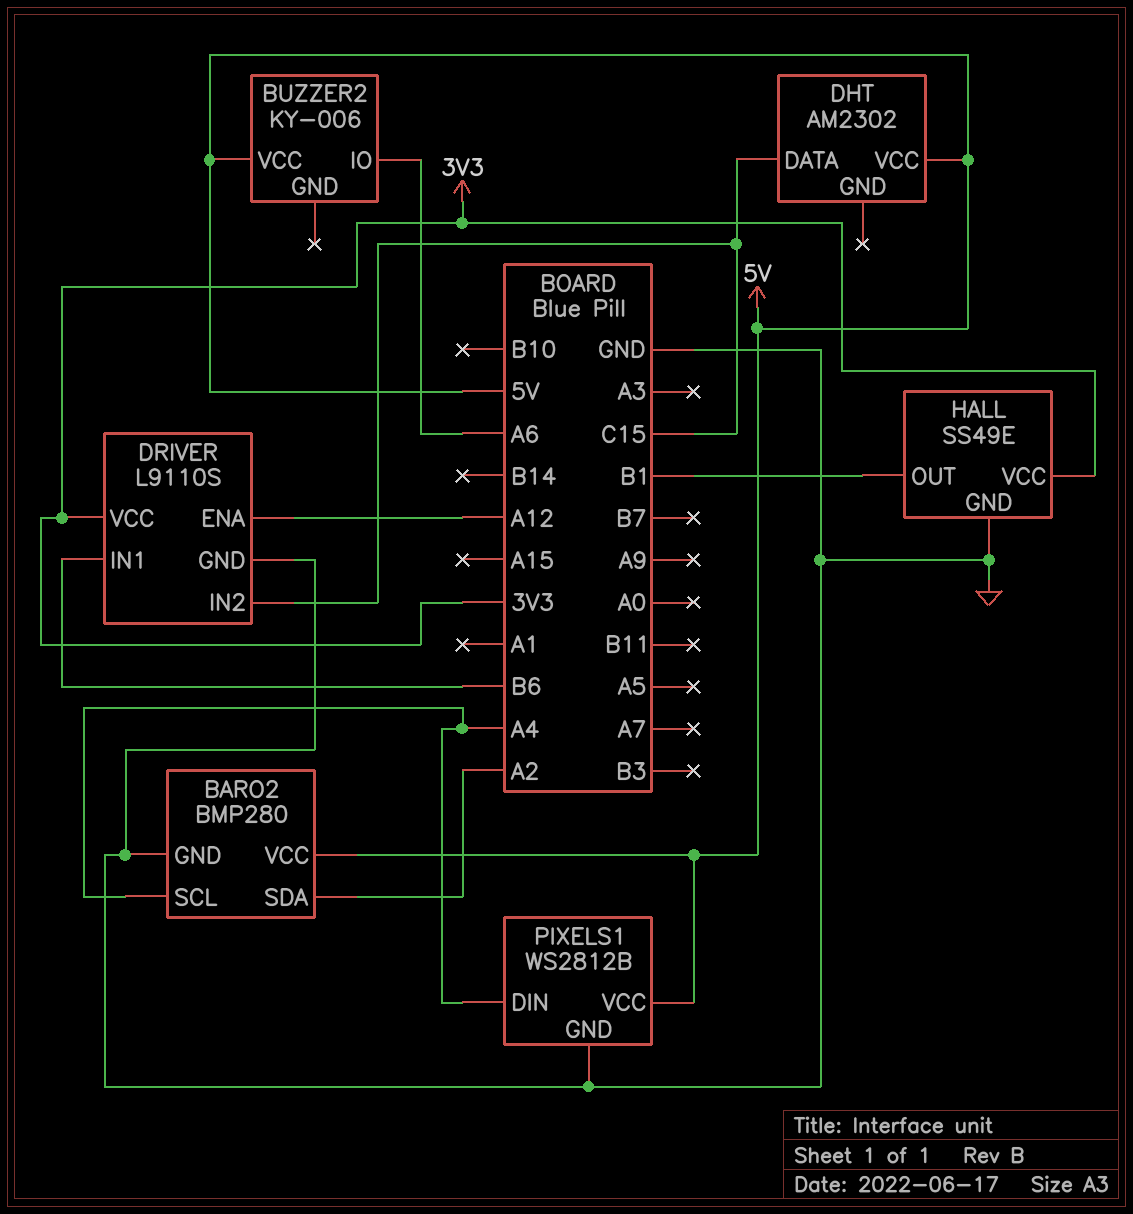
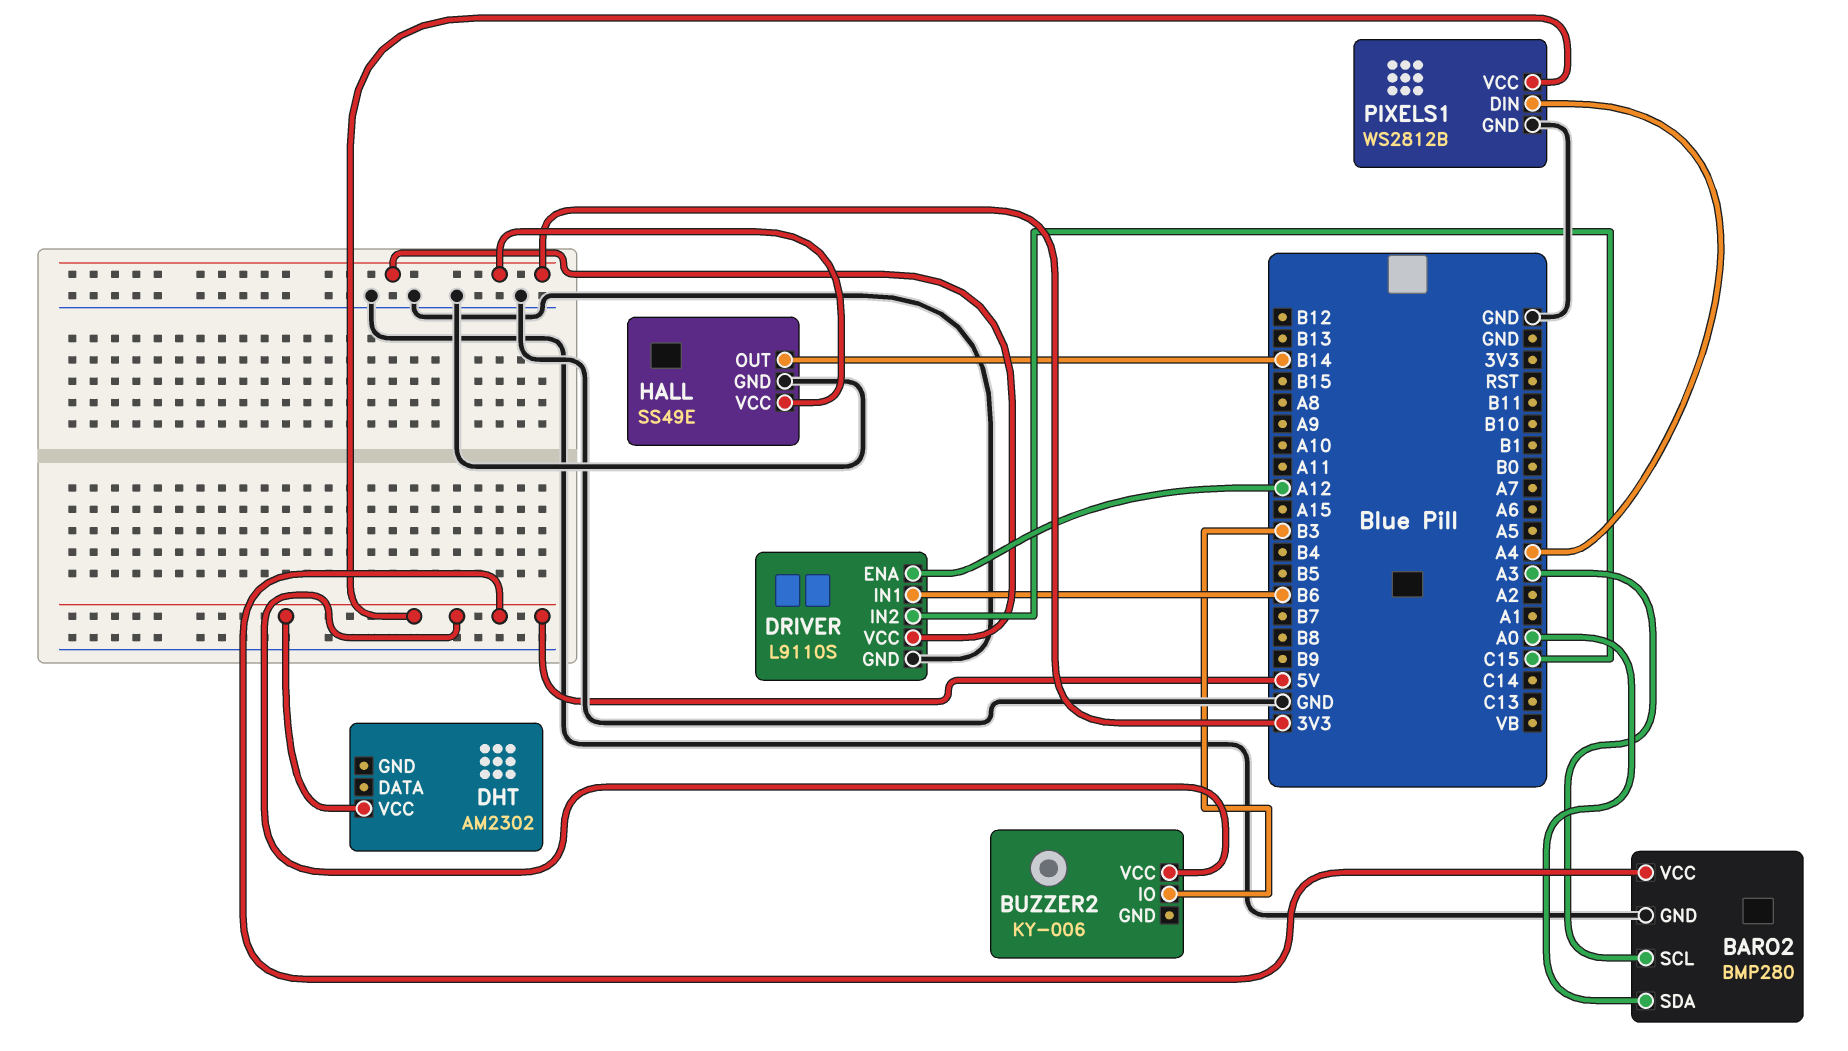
BARO2 pin SCL: A4 -> A3
BARO2 pin SDA: A2 -> A0
BUZZER2 pin IO: A6 -> B3
DHT pin DATA: C15 -> none
HALL pin OUT: B1 -> B14

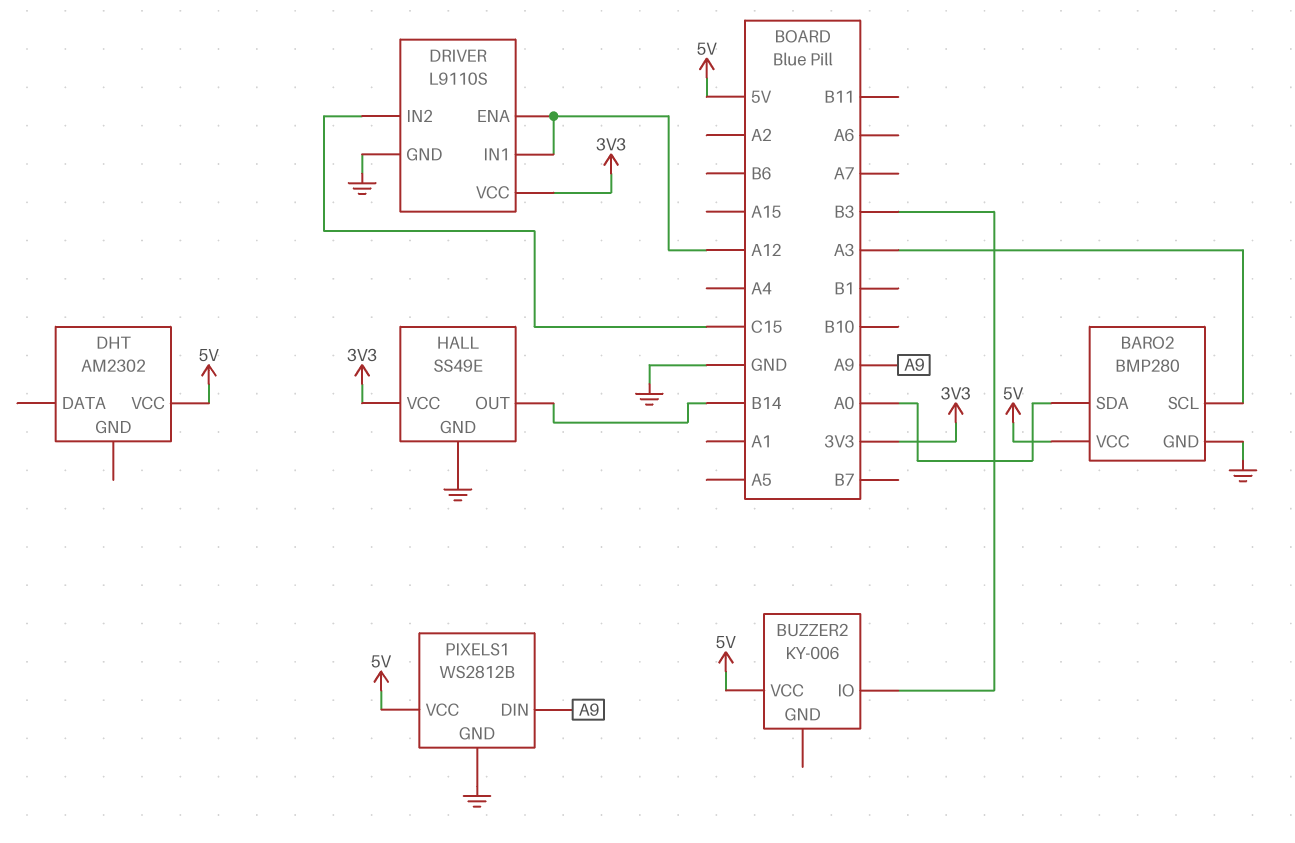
DRIVER pin IN1: B6 -> A12
PIXELS1 pin DIN: A4 -> A9

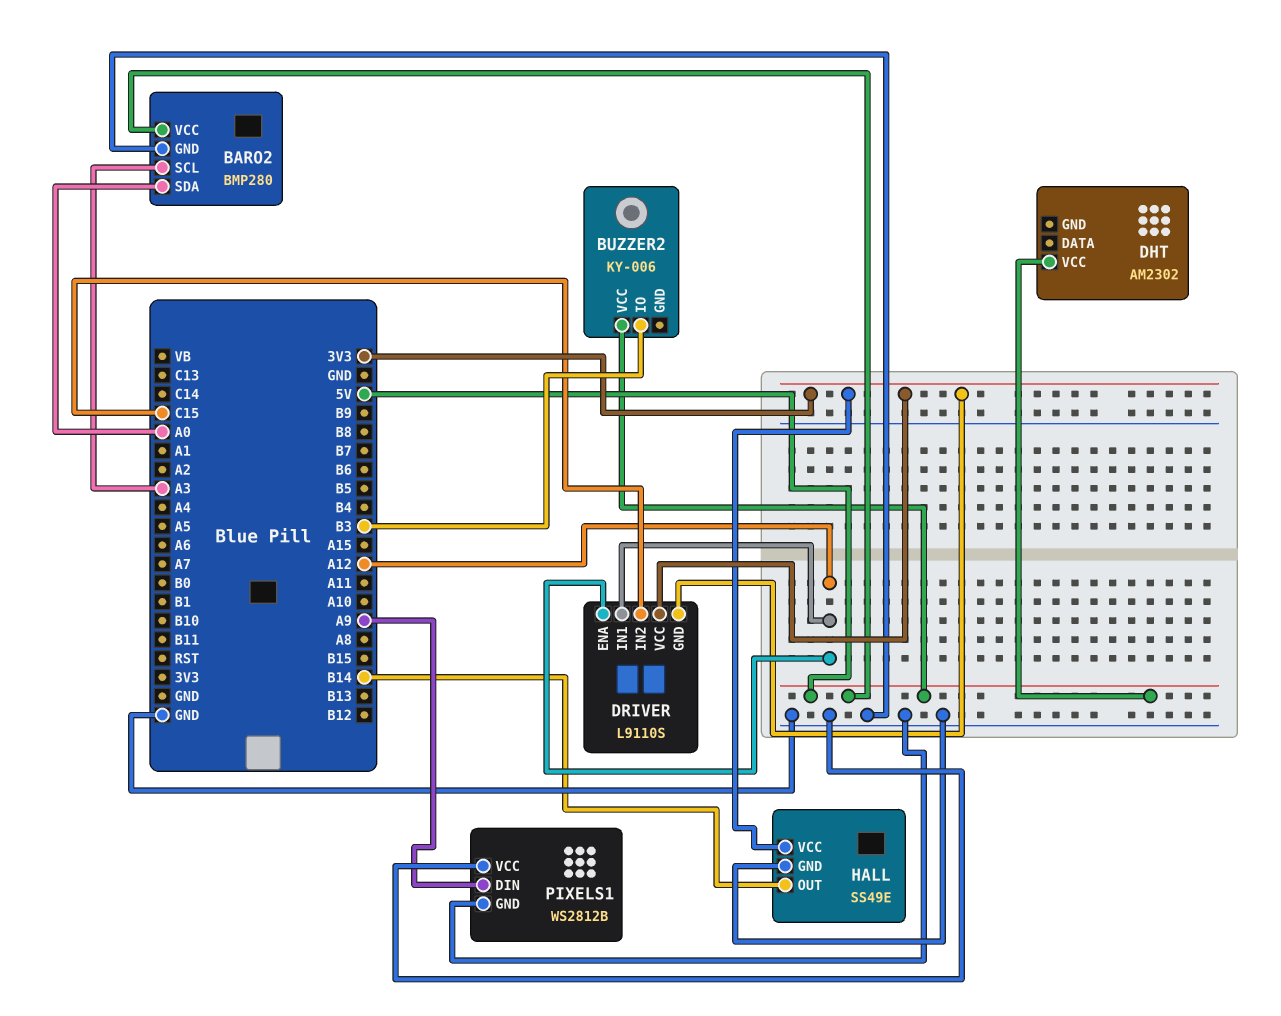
DRIVER pin GND: GND -> 3V3
PIXELS1 pin VCC: 5V -> GND

